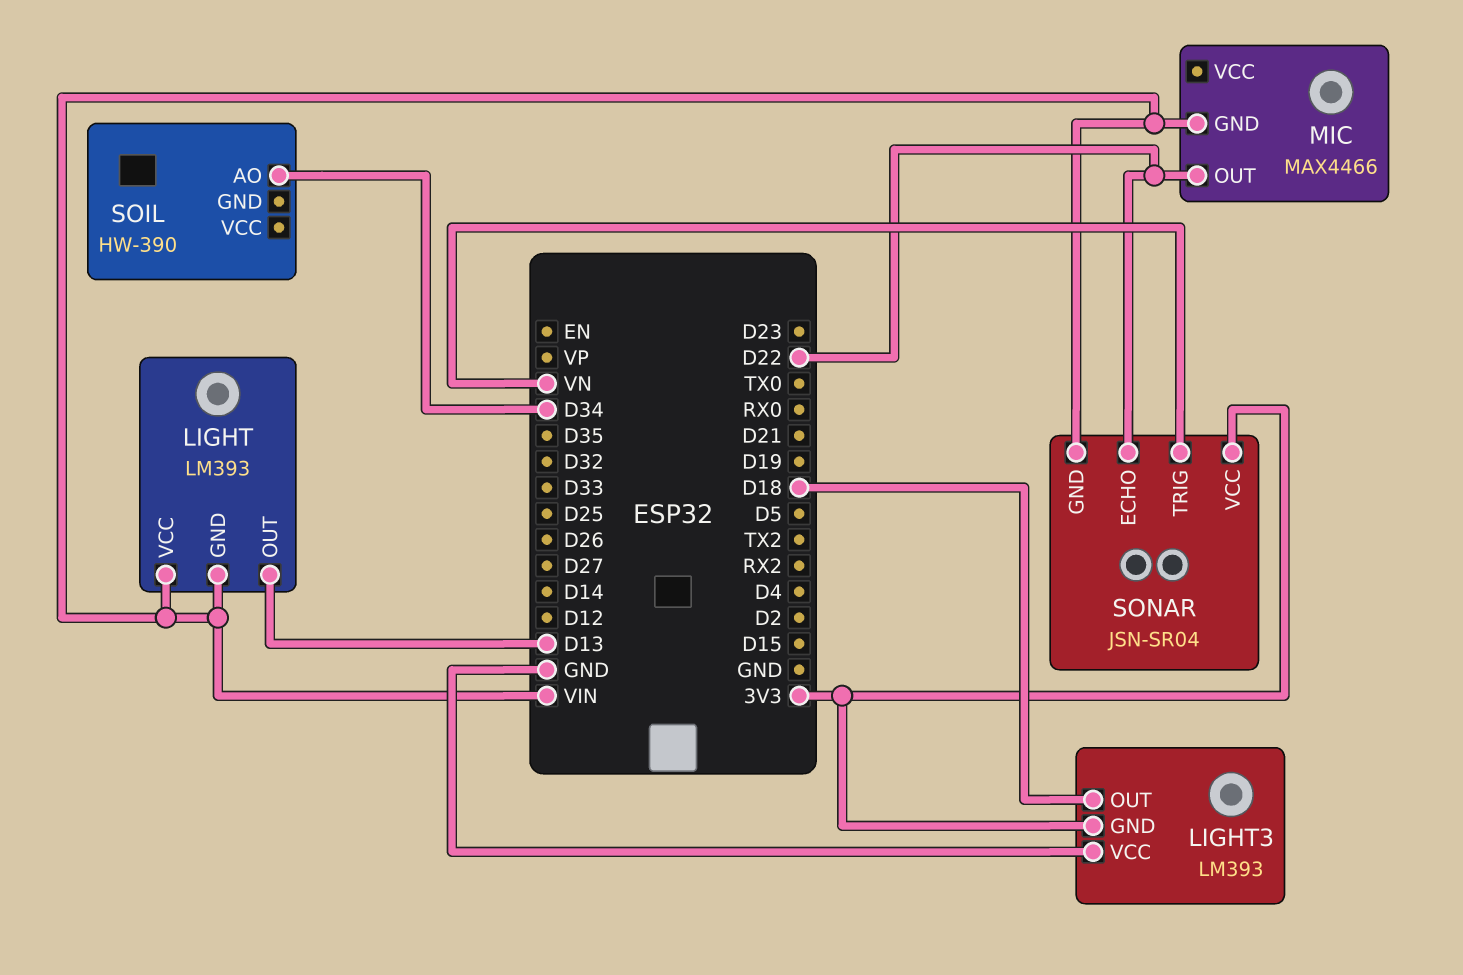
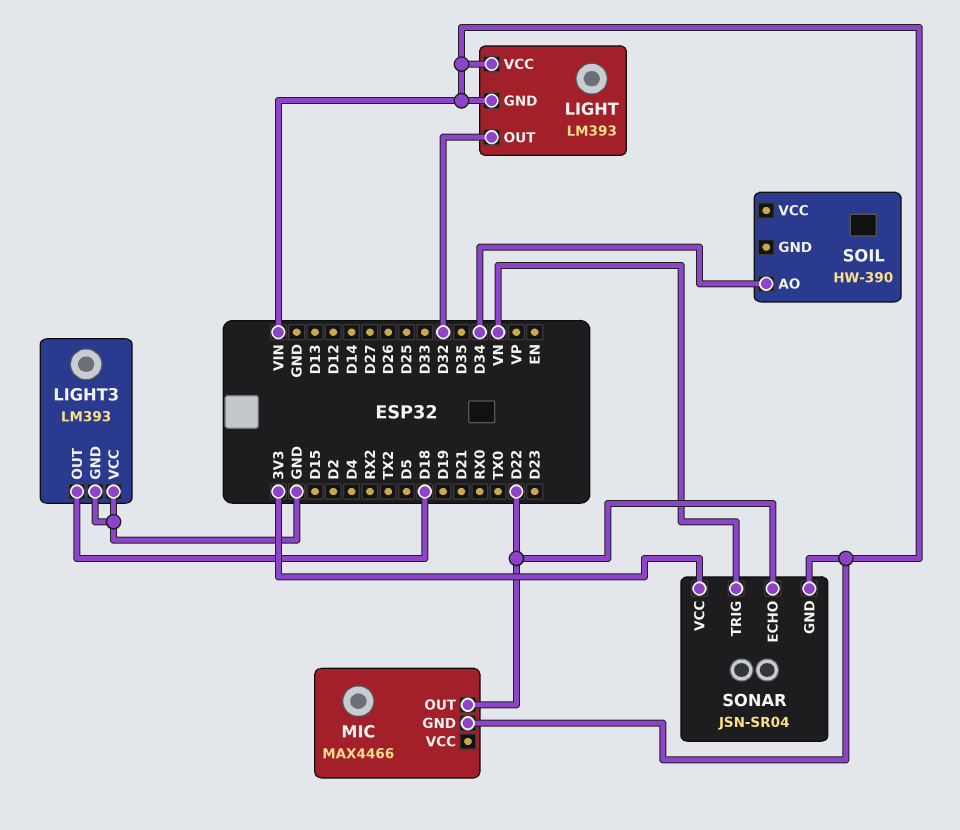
LIGHT pin OUT: D13 -> D32
LIGHT3 pin GND: 3V3 -> GND

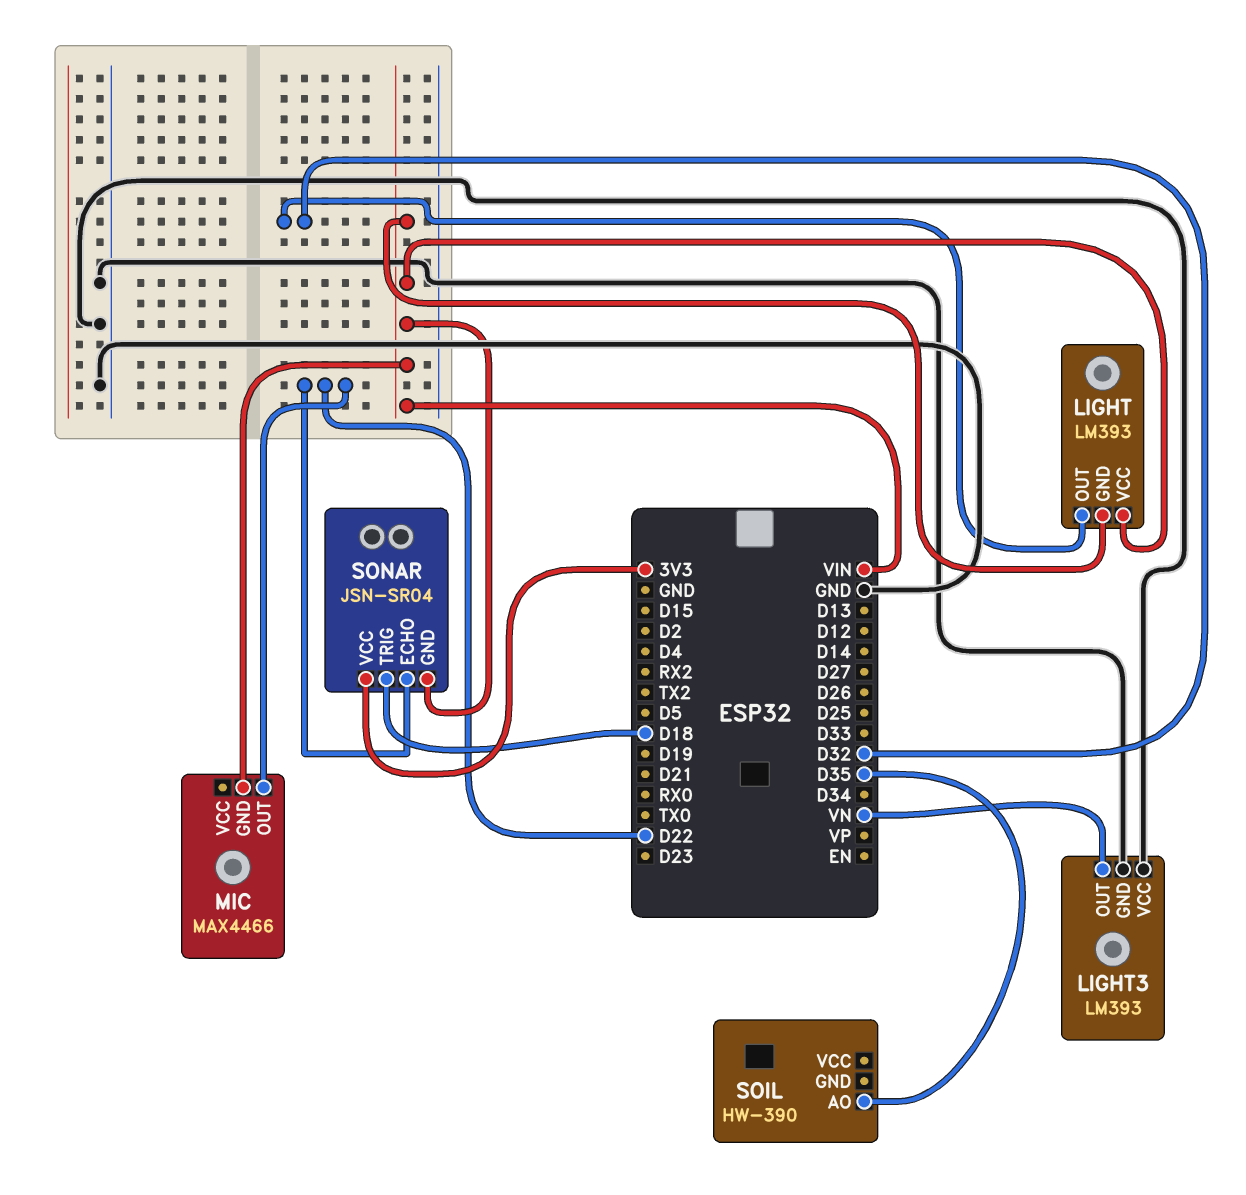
LIGHT3 pin OUT: D18 -> VN
SOIL pin AO: D34 -> D35
SONAR pin TRIG: VN -> D18

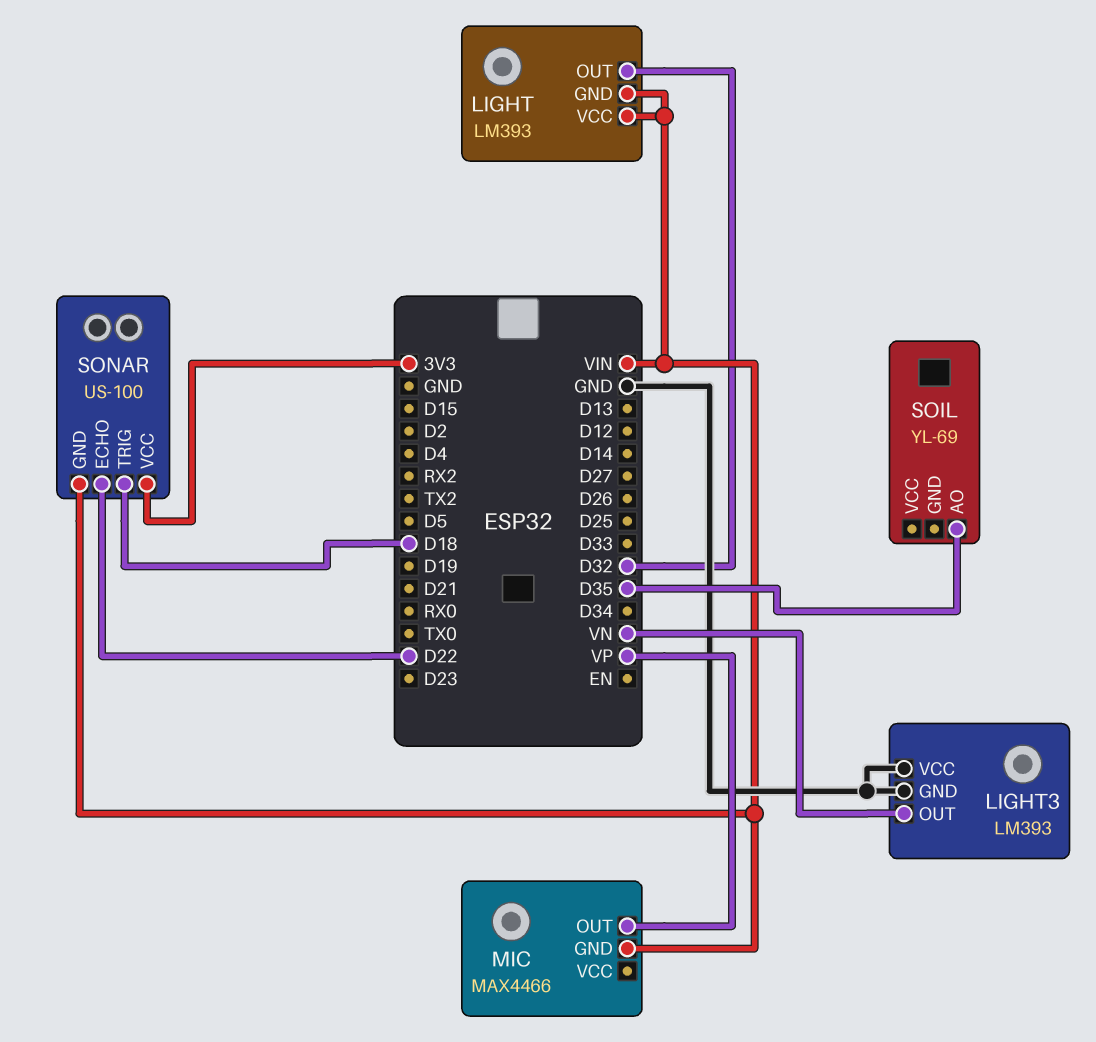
MIC pin OUT: D22 -> VP
SOIL: HW-390 -> YL-69
SONAR: JSN-SR04 -> US-100

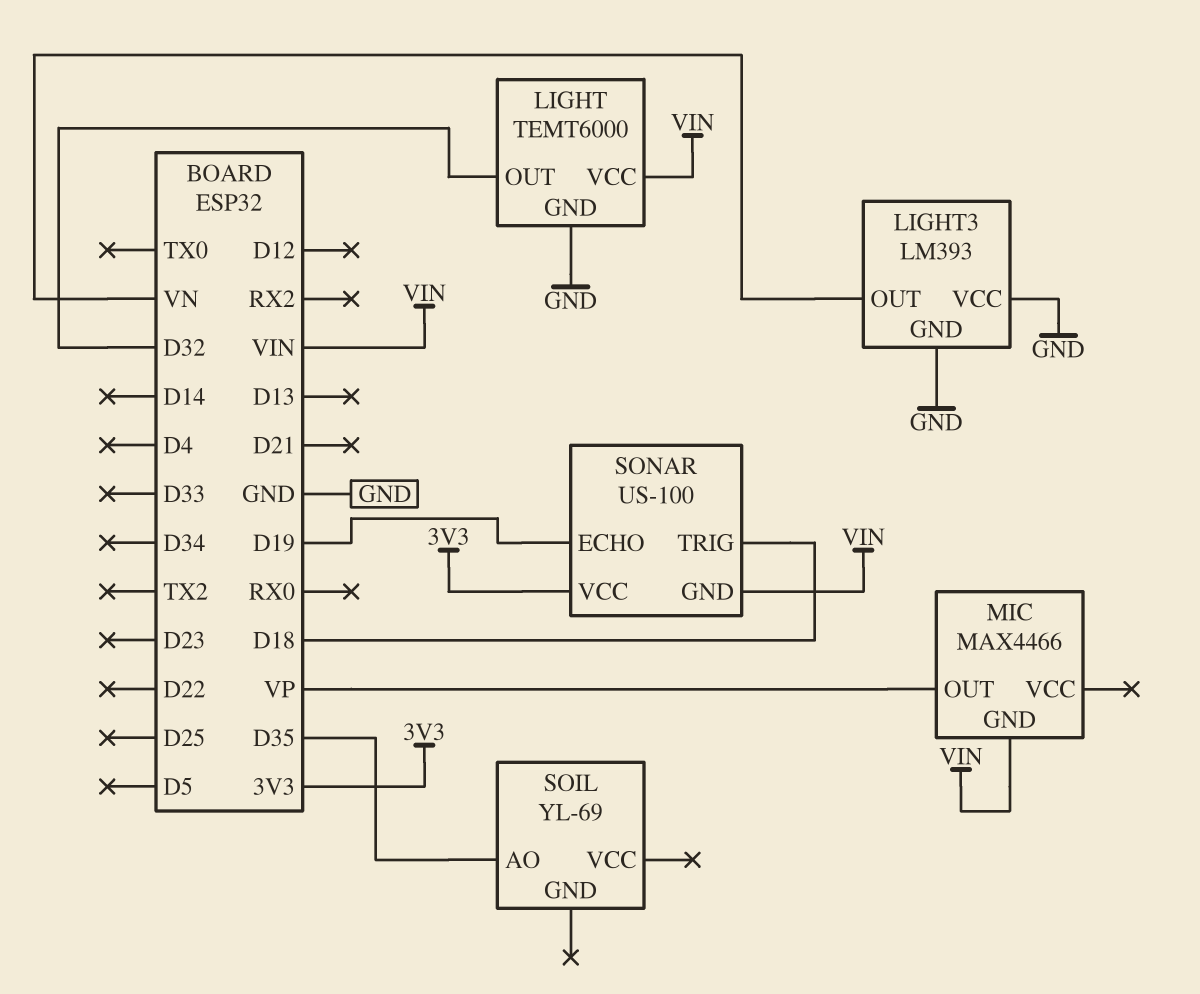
LIGHT: LM393 -> TEMT6000
LIGHT pin GND: VIN -> GND
SONAR pin ECHO: D22 -> D19

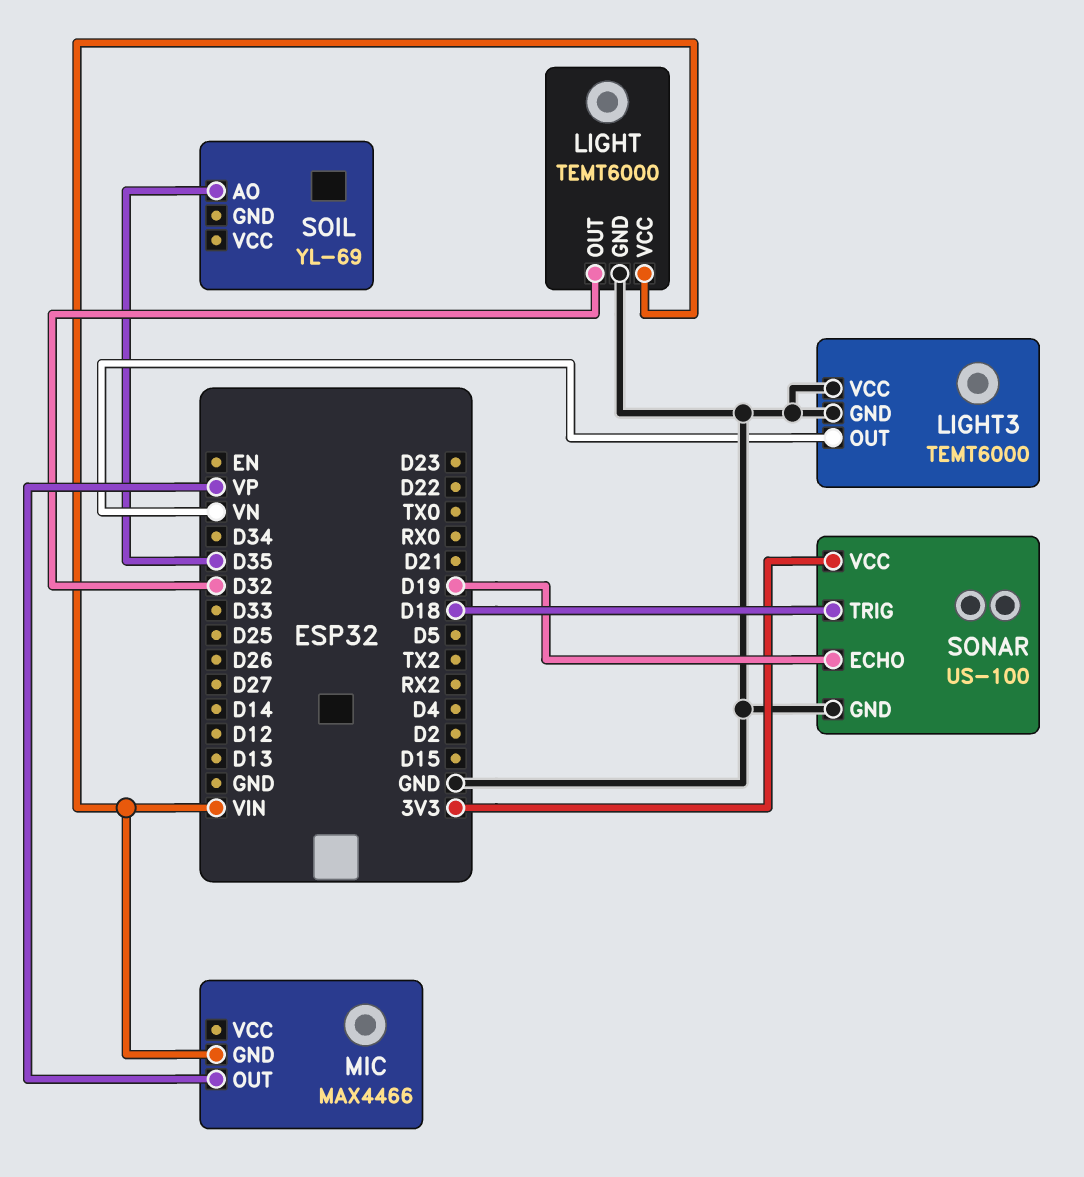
LIGHT3: LM393 -> TEMT6000
SONAR pin GND: VIN -> GND

